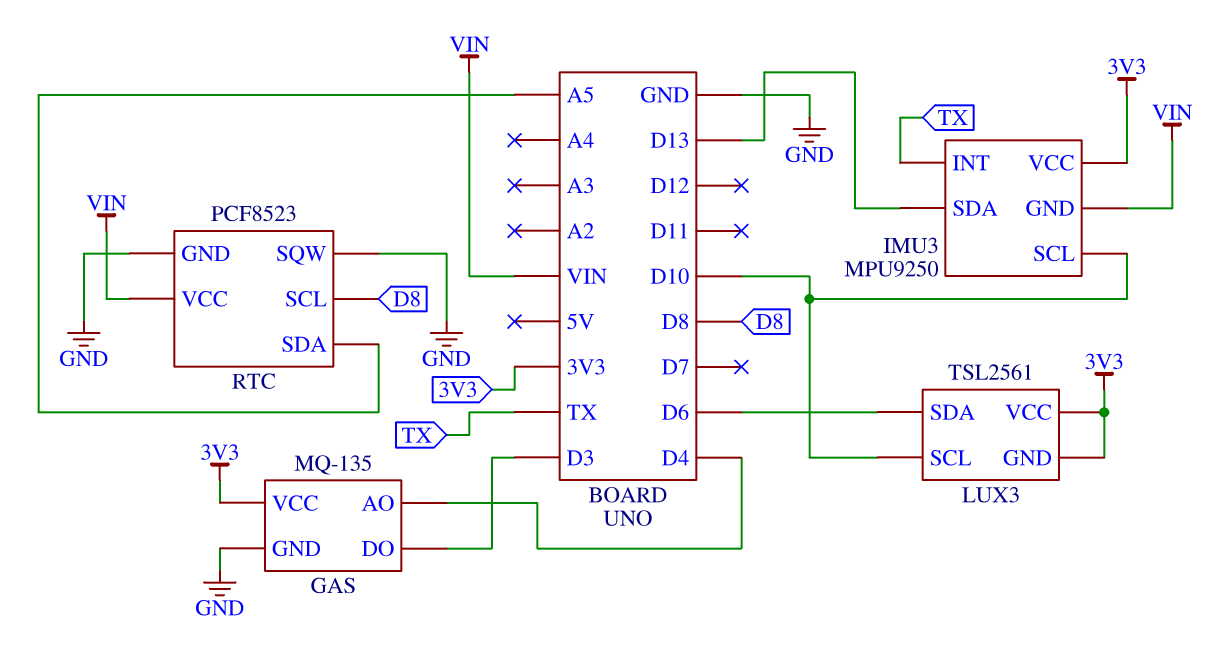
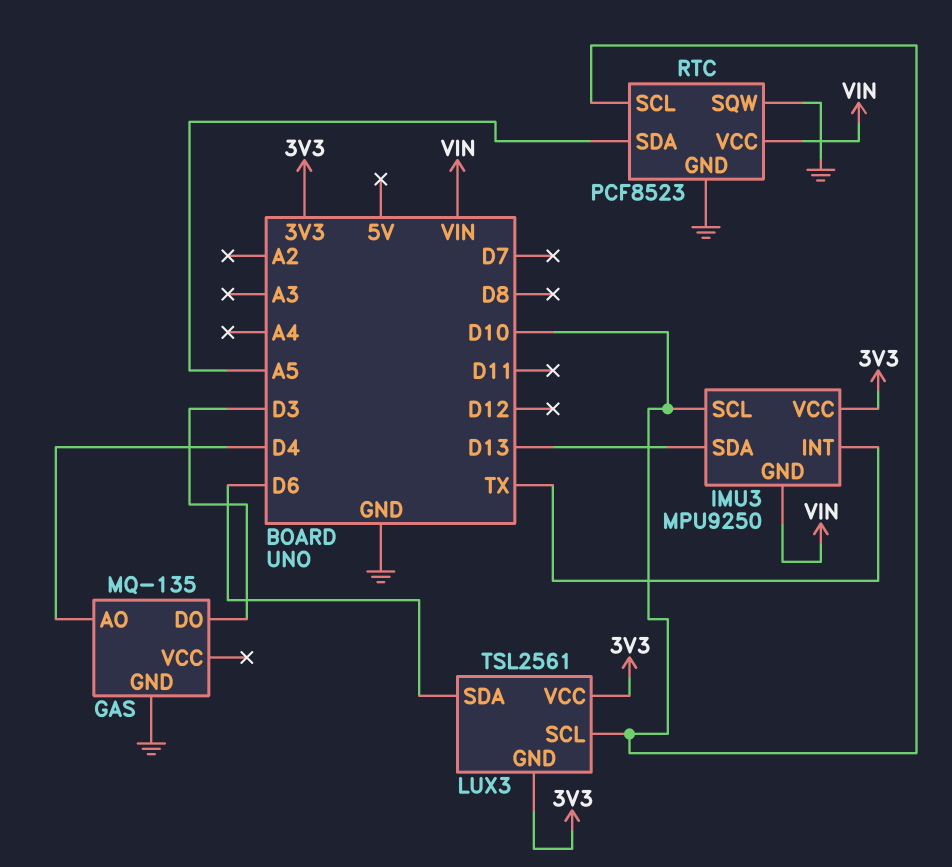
GAS pin VCC: 3V3 -> none
RTC pin SCL: D8 -> D10

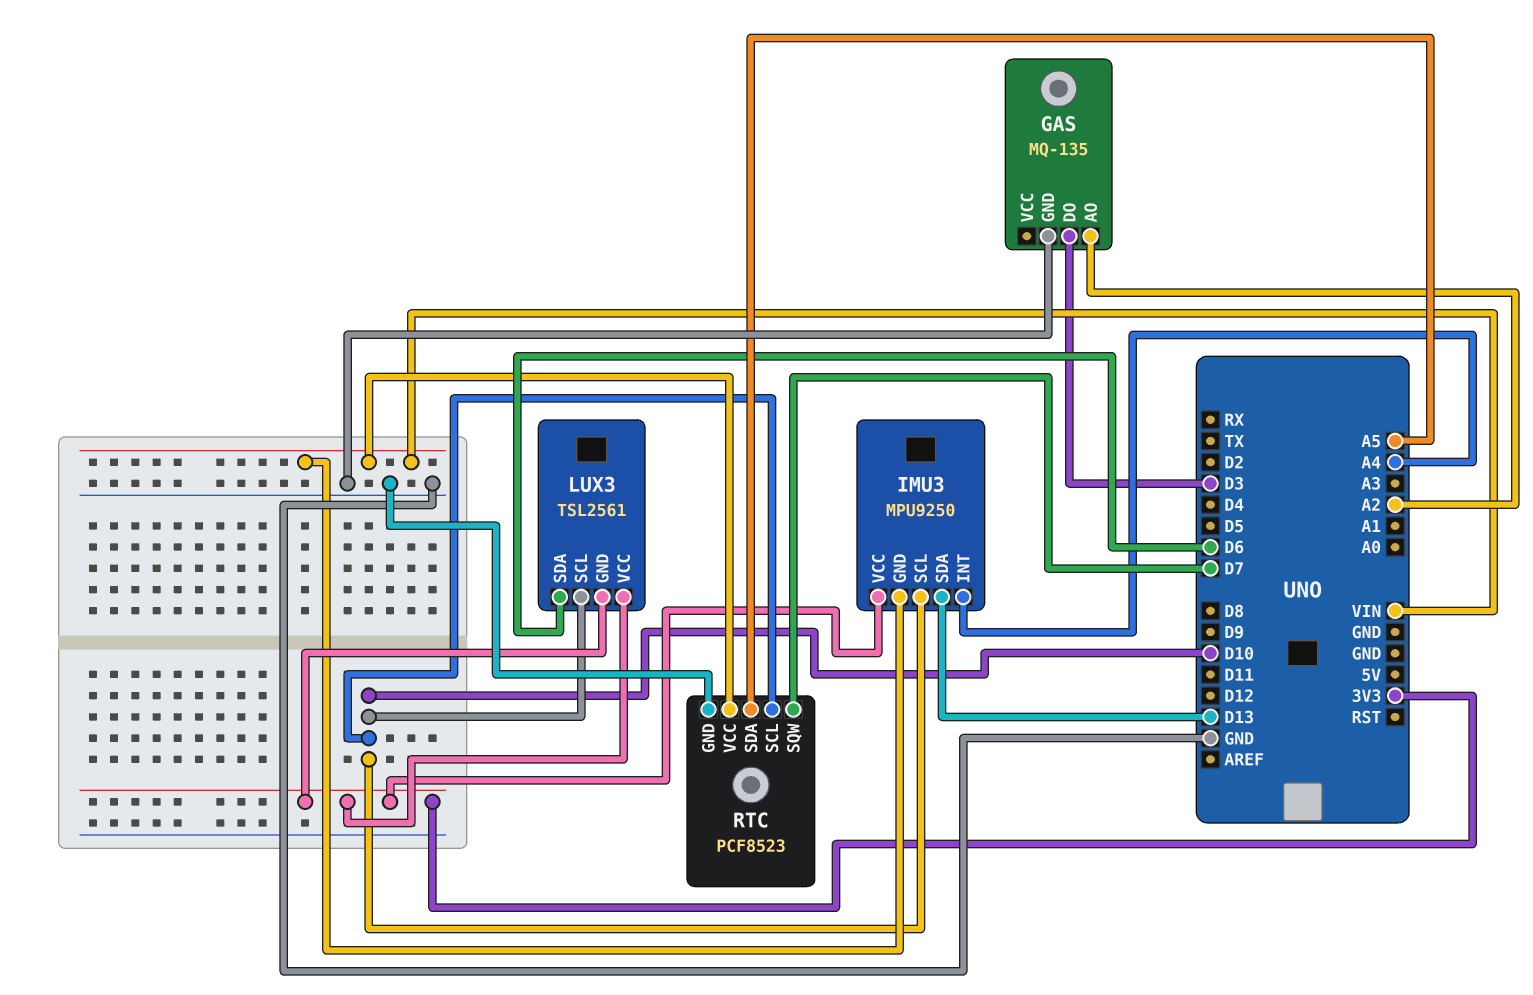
GAS pin AO: D4 -> A2
IMU3 pin INT: TX -> A4
RTC pin SQW: GND -> D7

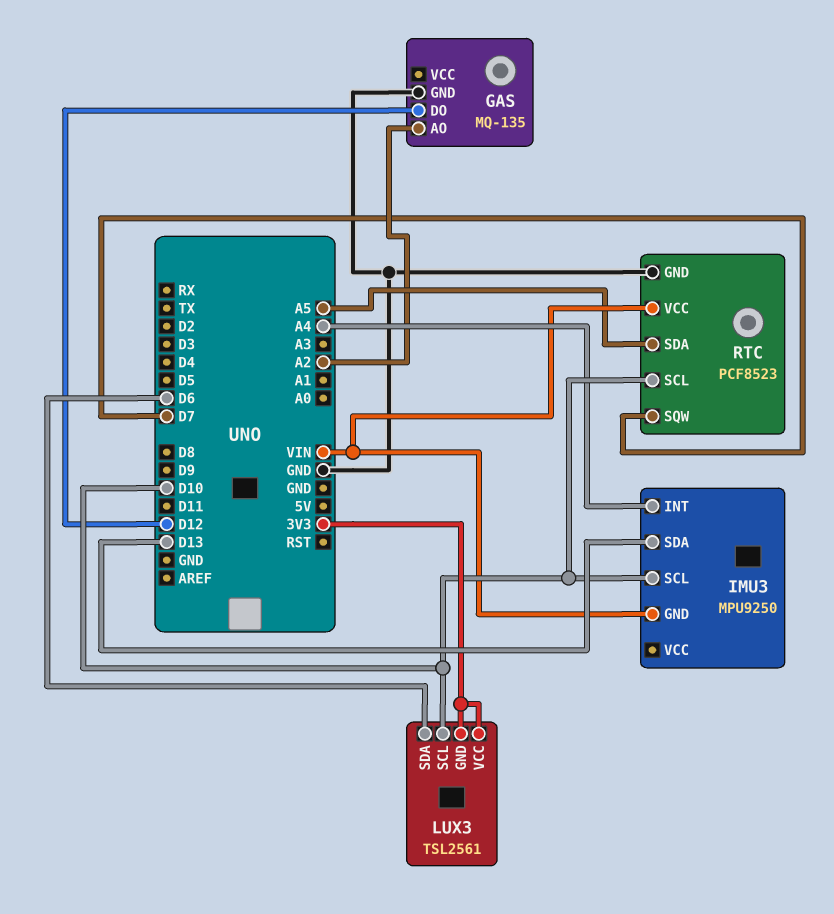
GAS pin DO: D3 -> D12
IMU3 pin VCC: 3V3 -> none

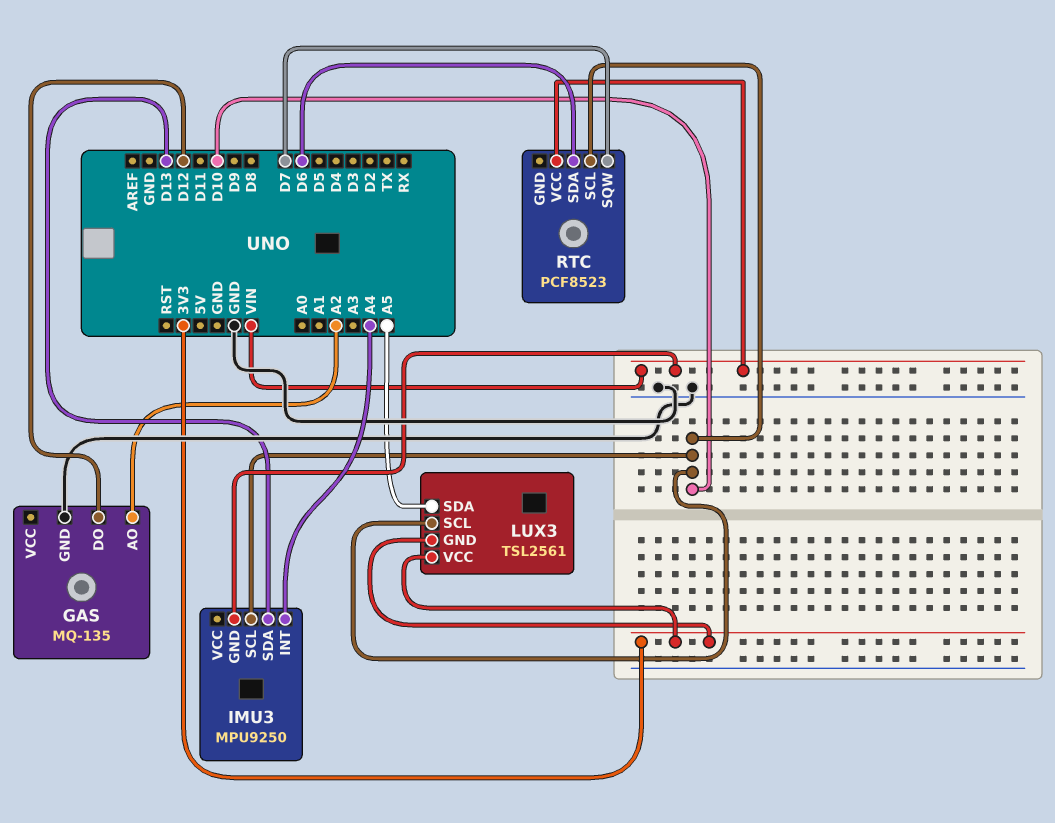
LUX3 pin SDA: D6 -> A5
RTC pin GND: GND -> none
RTC pin SDA: A5 -> D6

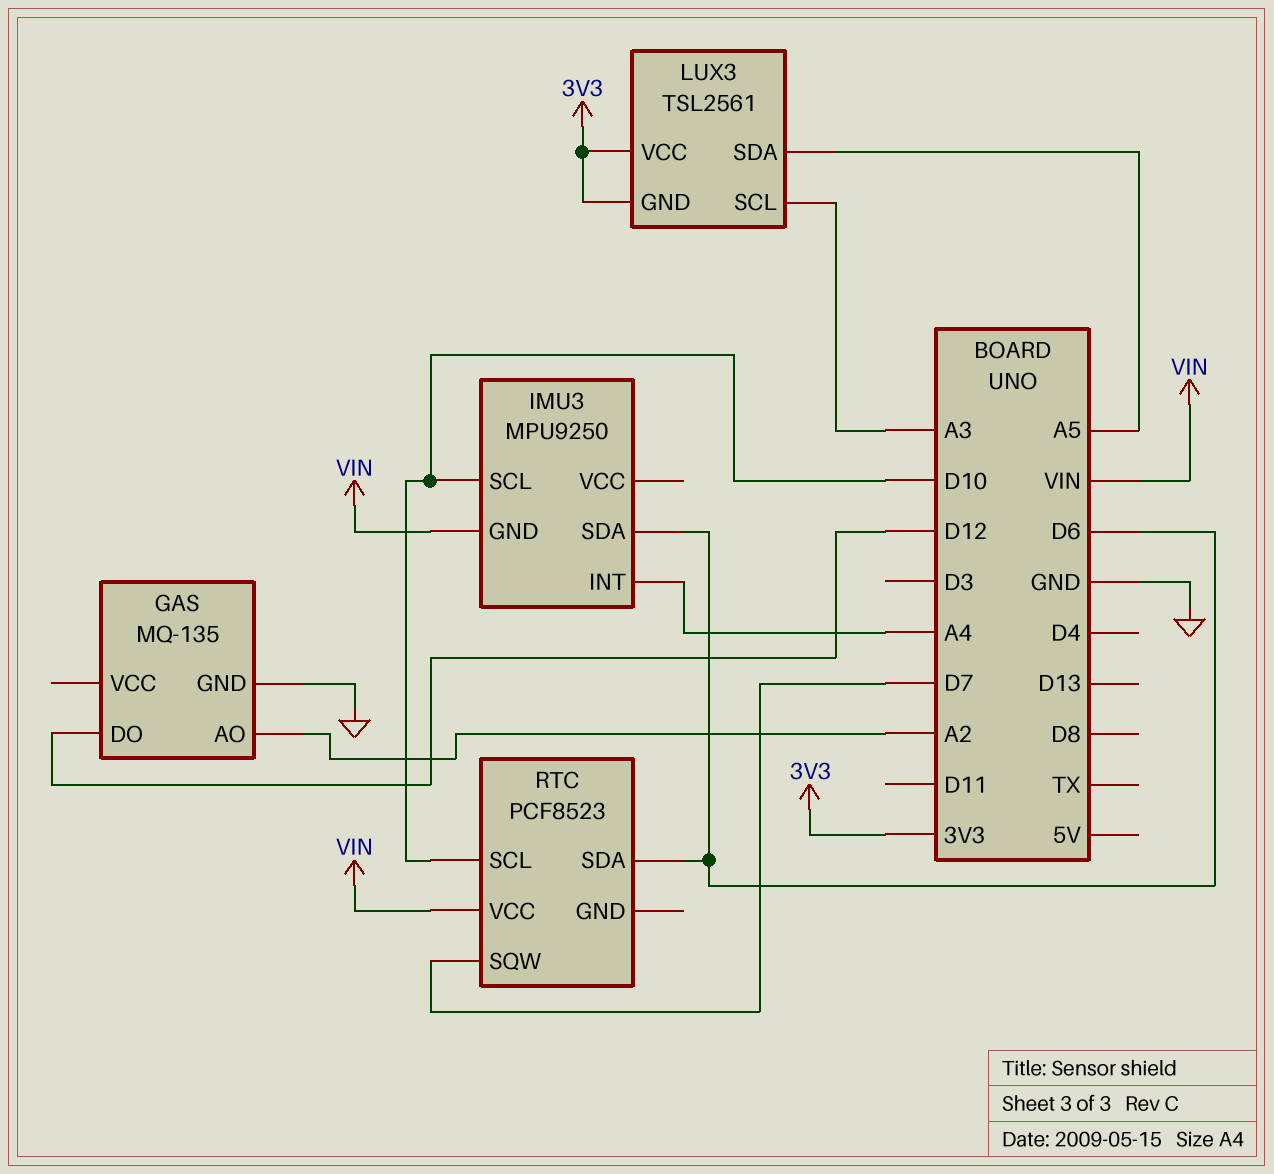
IMU3 pin SDA: D13 -> D6
LUX3 pin SCL: D10 -> A3

